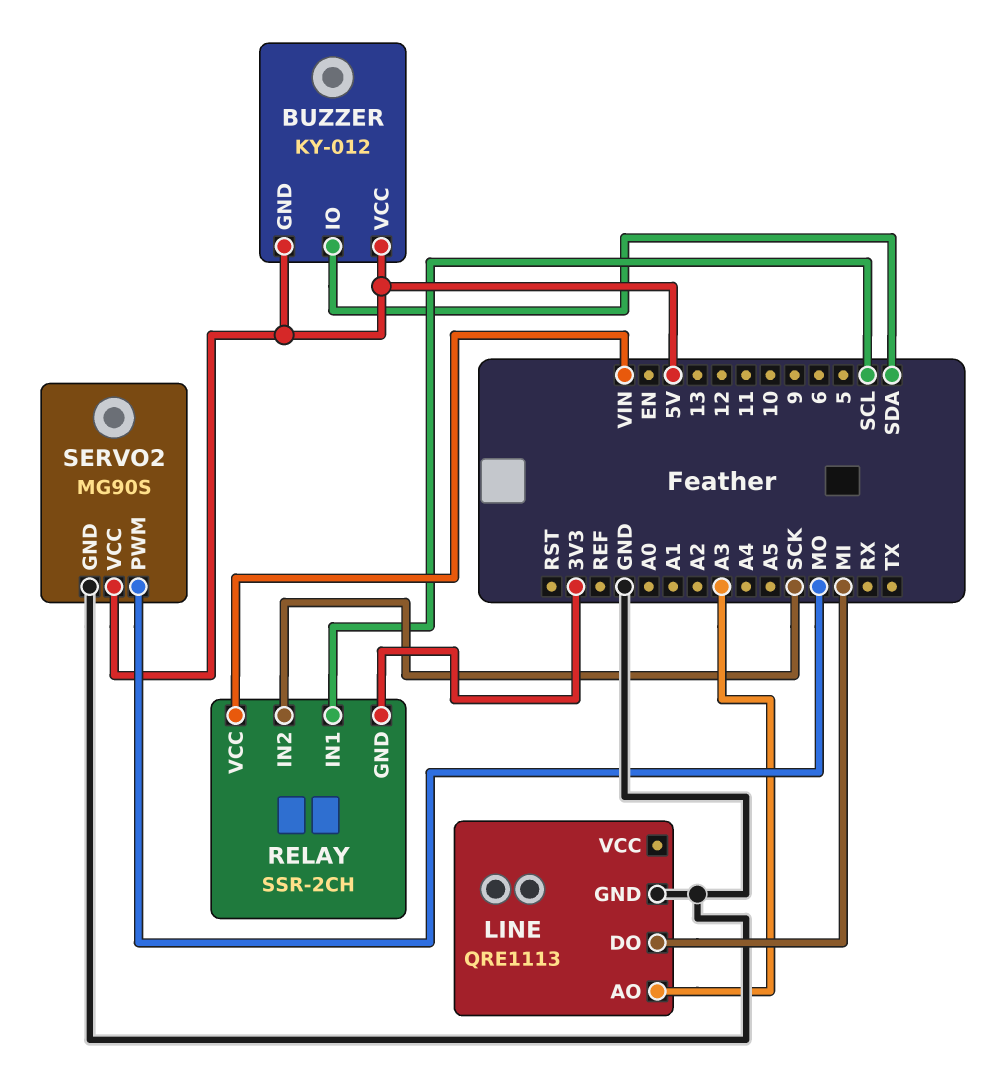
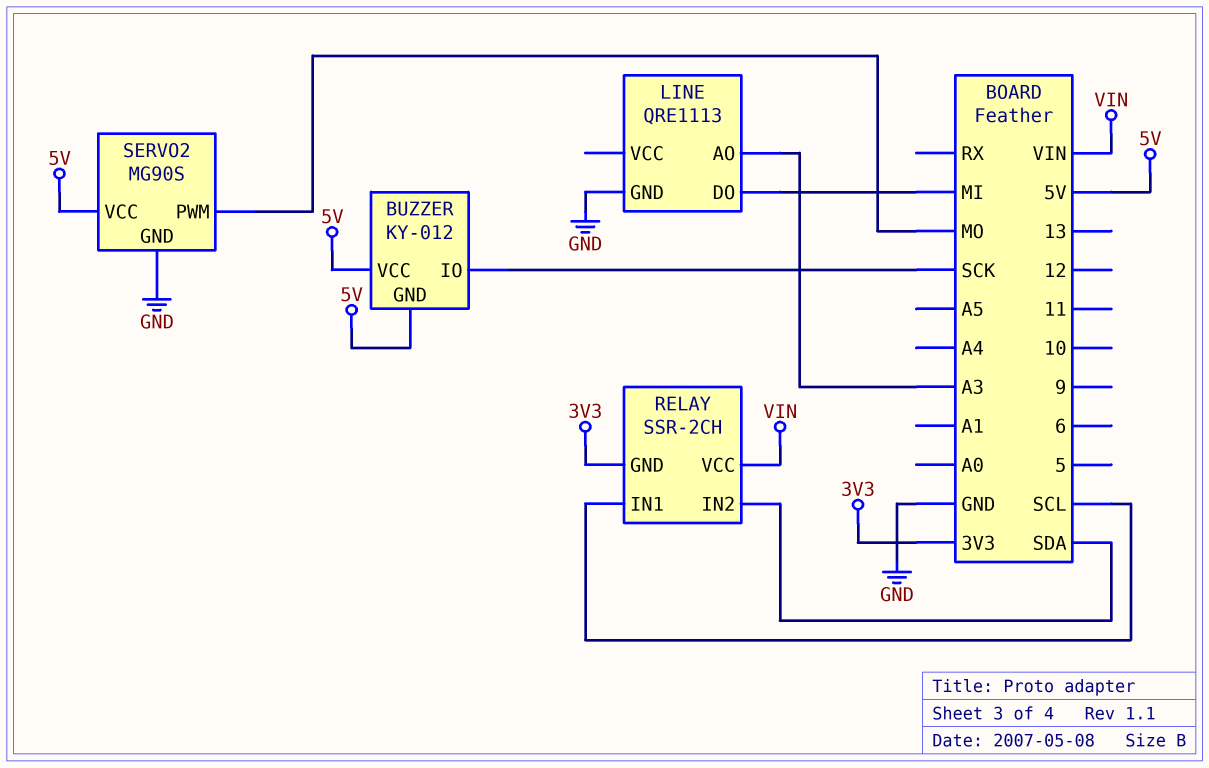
BUZZER pin IO: SDA -> SCK
RELAY pin IN2: SCK -> SDA

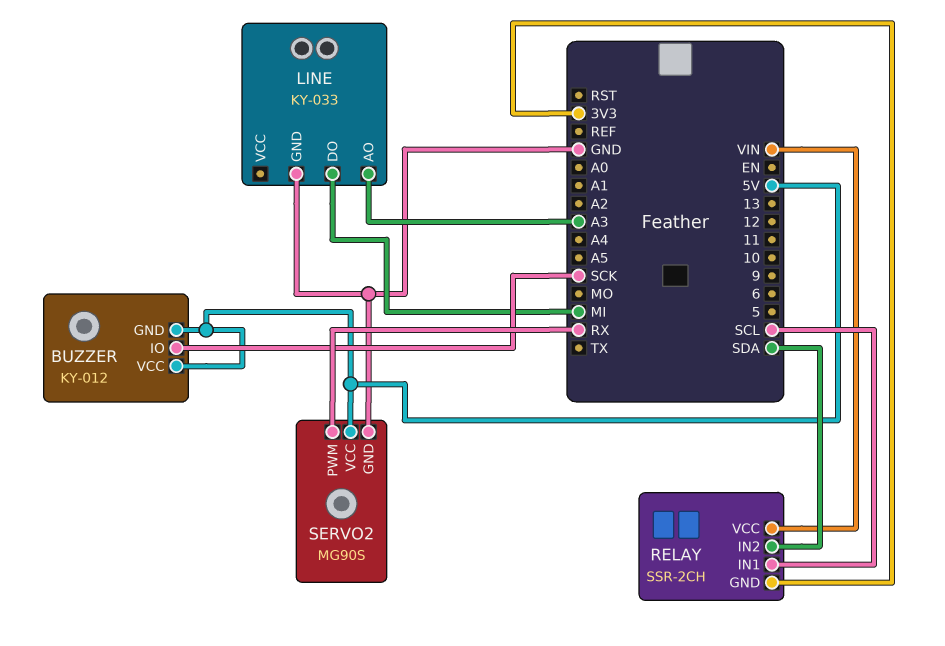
LINE: QRE1113 -> KY-033
SERVO2 pin PWM: MO -> RX

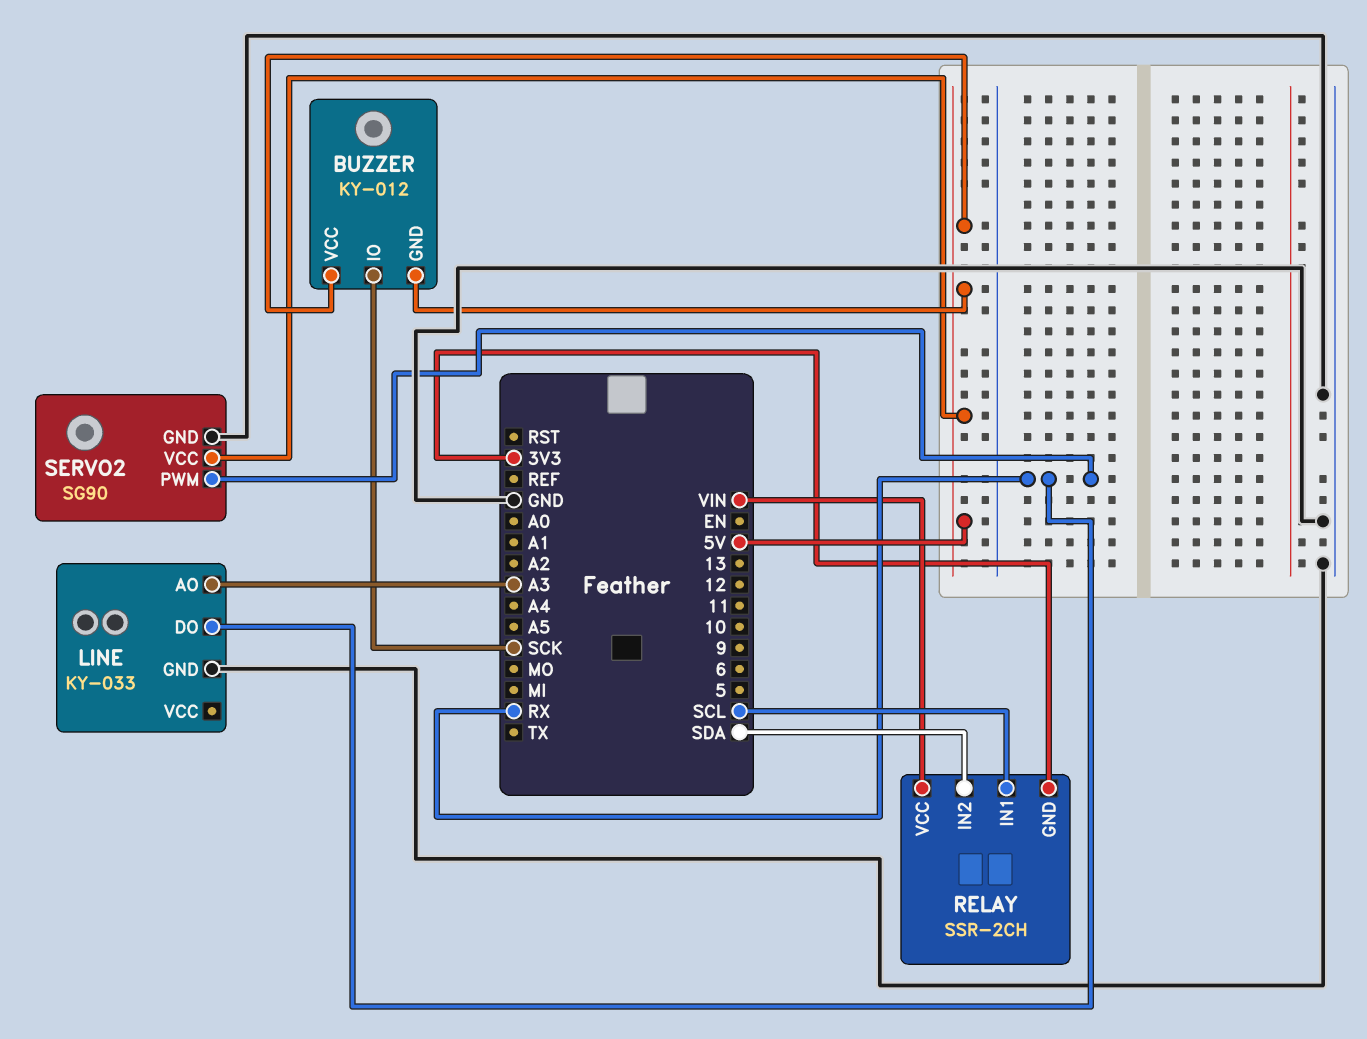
LINE pin DO: MI -> RX
SERVO2: MG90S -> SG90

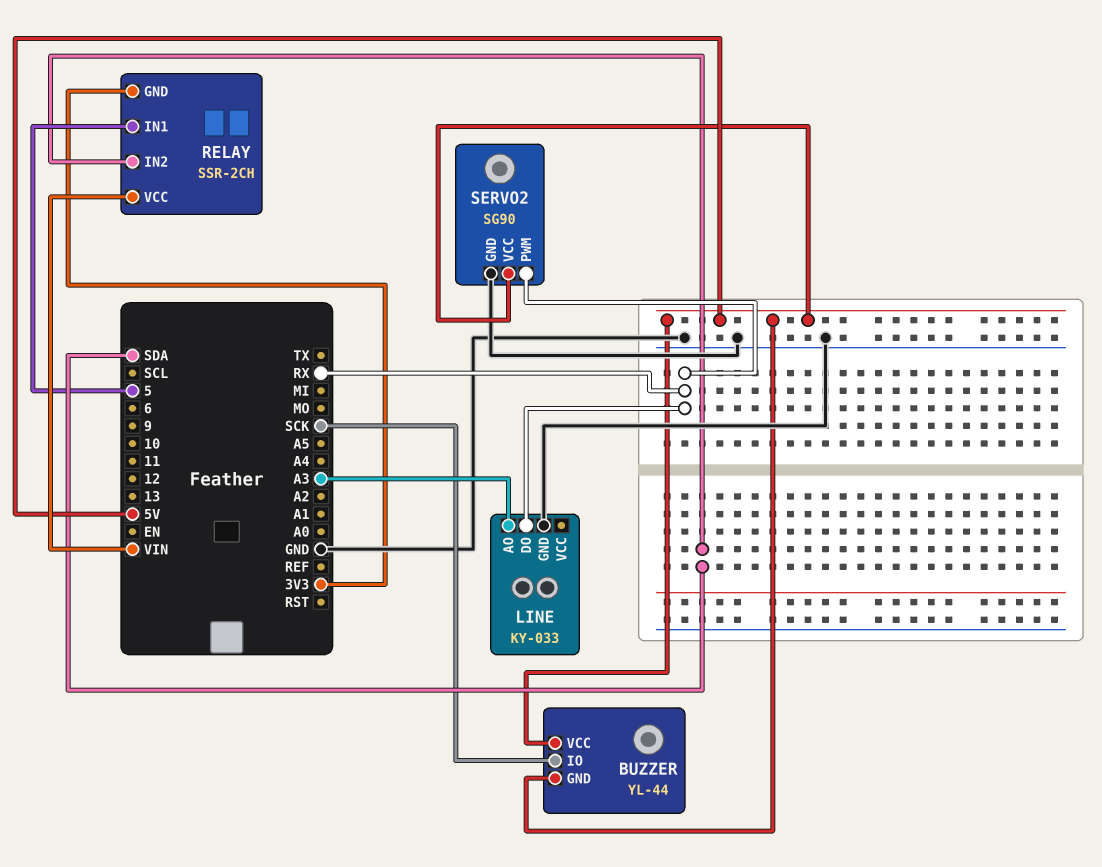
BUZZER: KY-012 -> YL-44
RELAY pin IN1: SCL -> 5

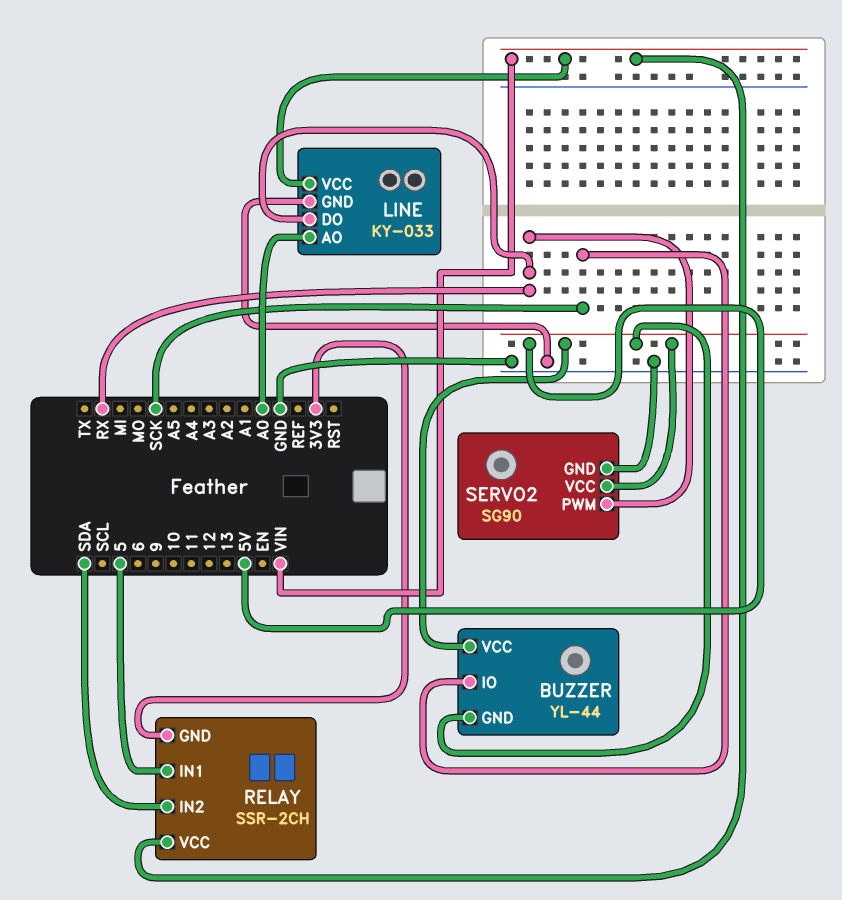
LINE pin AO: A3 -> A0
LINE pin VCC: none -> VIN

